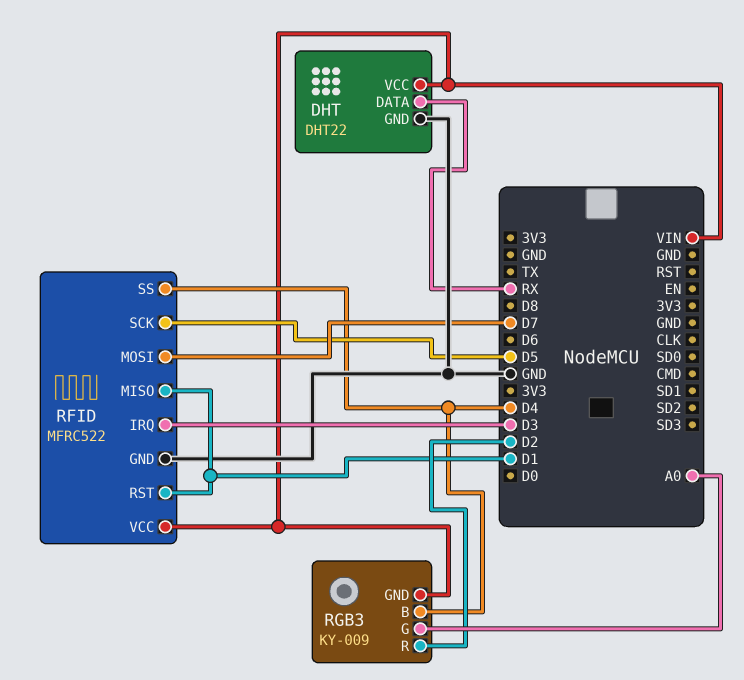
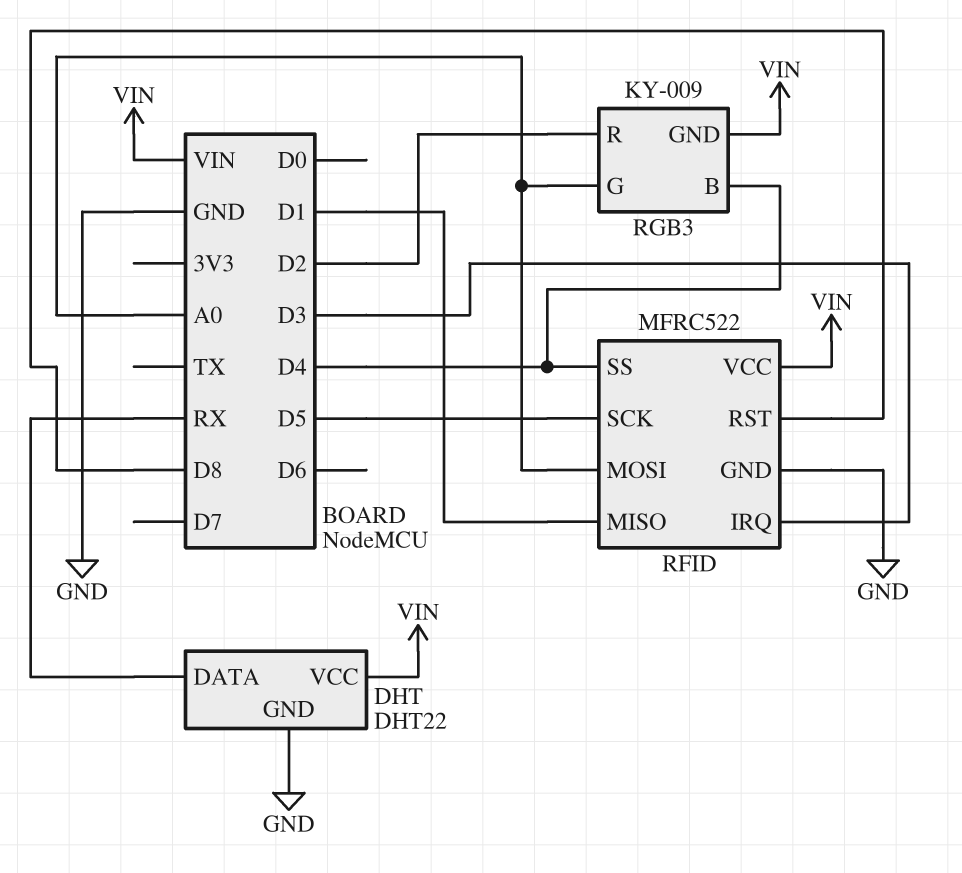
RFID pin MOSI: D7 -> A0
RFID pin RST: D1 -> D8

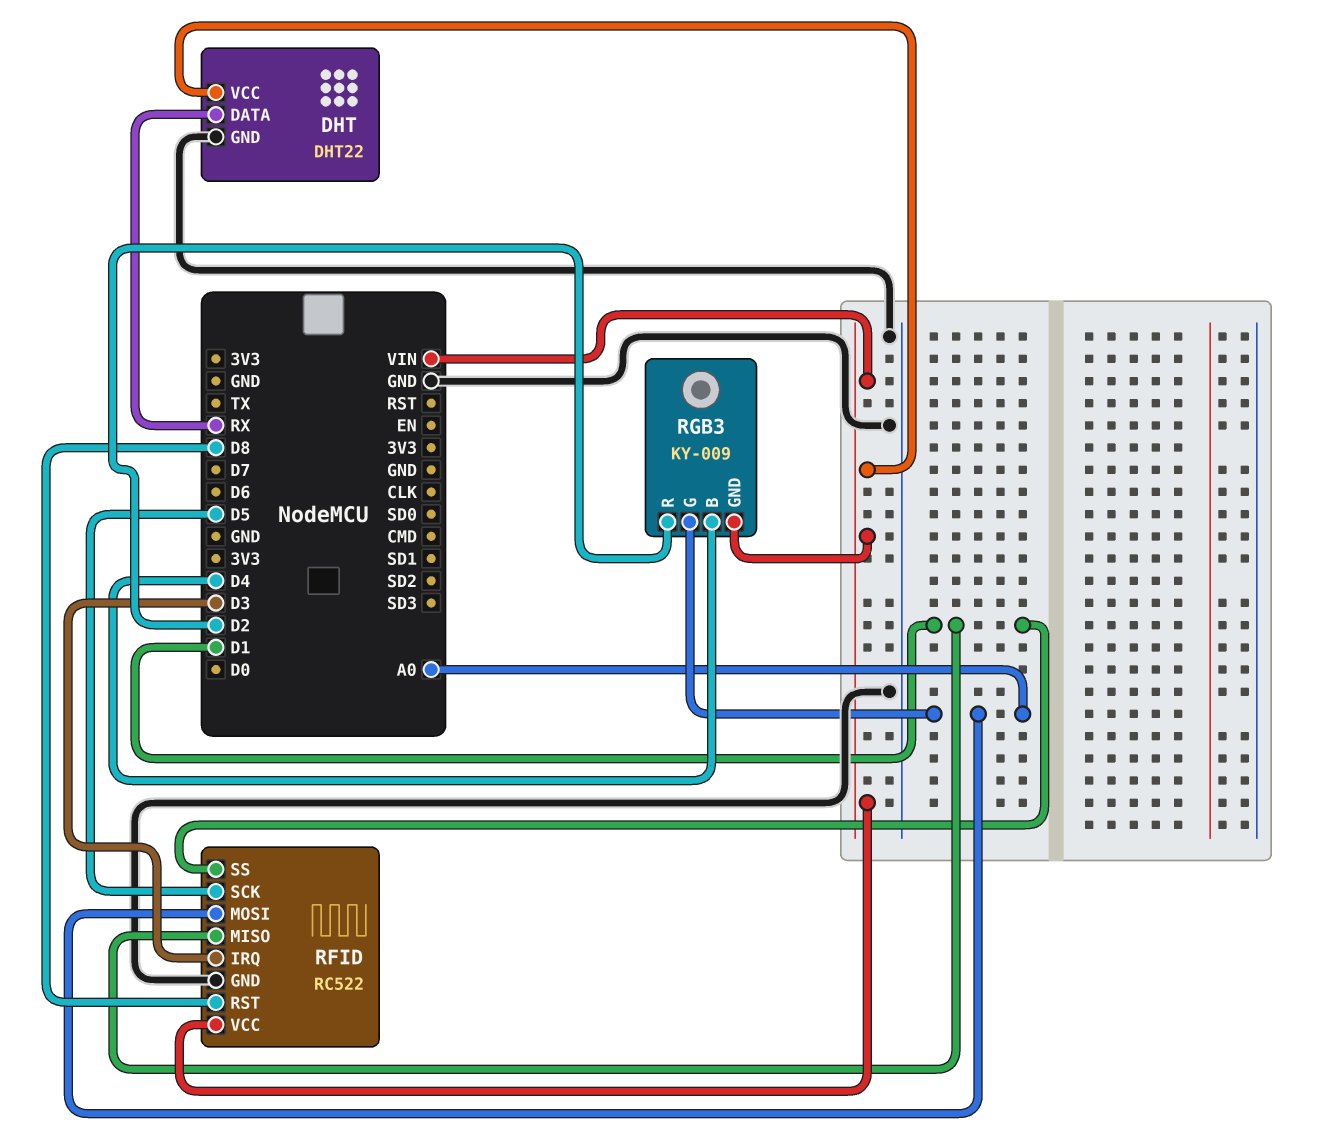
RFID: MFRC522 -> RC522
RFID pin SS: D4 -> D1

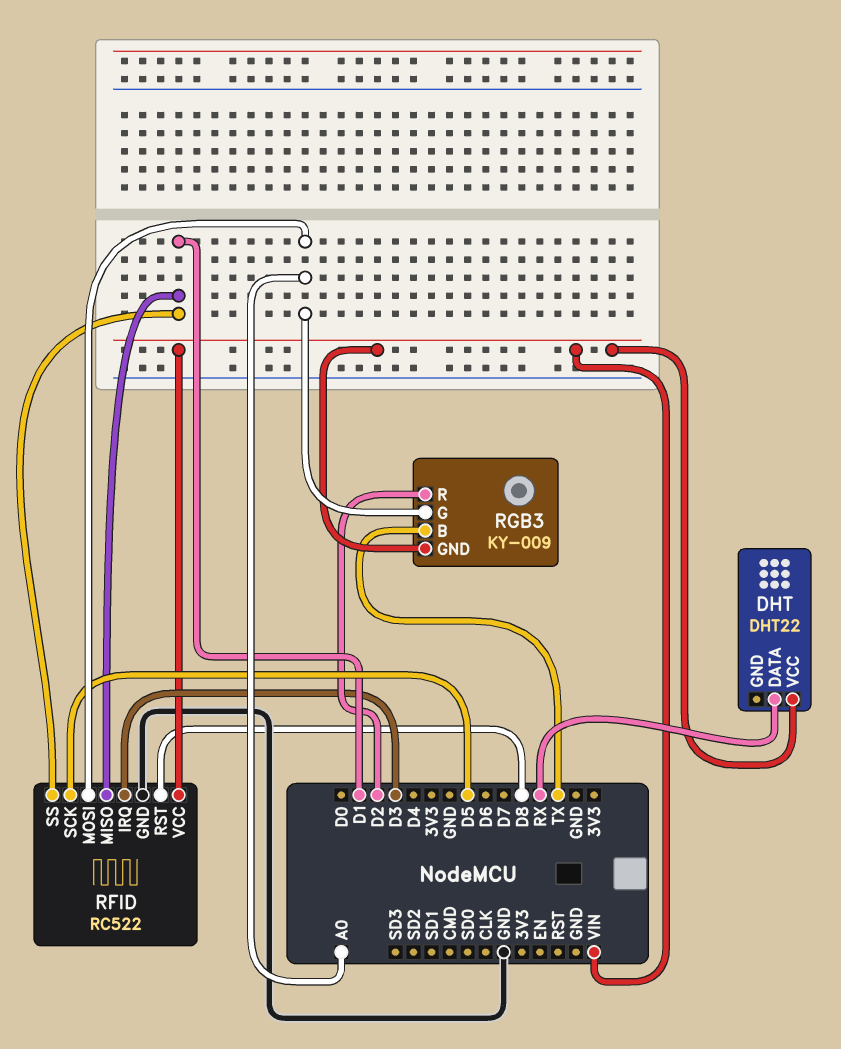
DHT pin GND: GND -> none
RGB3 pin B: D4 -> TX

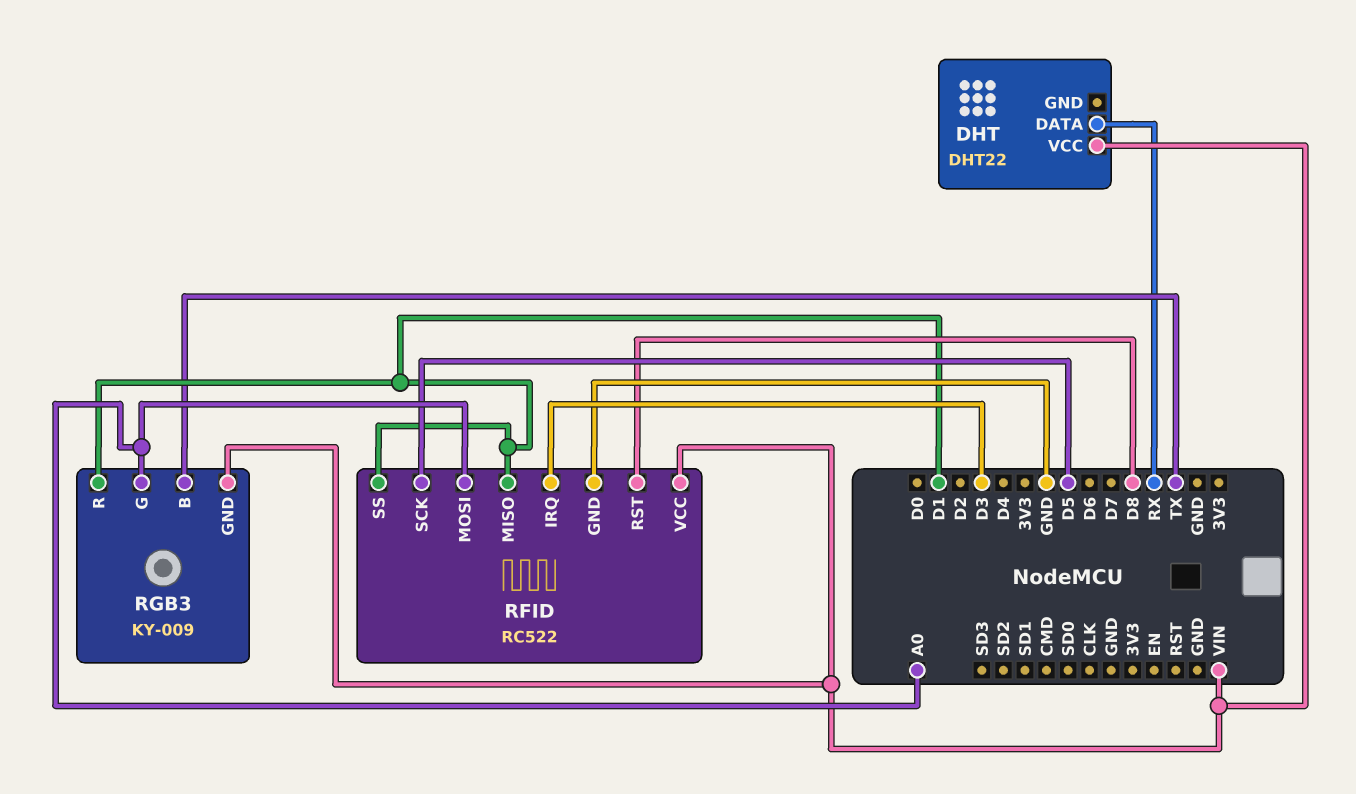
RGB3 pin R: D2 -> D1

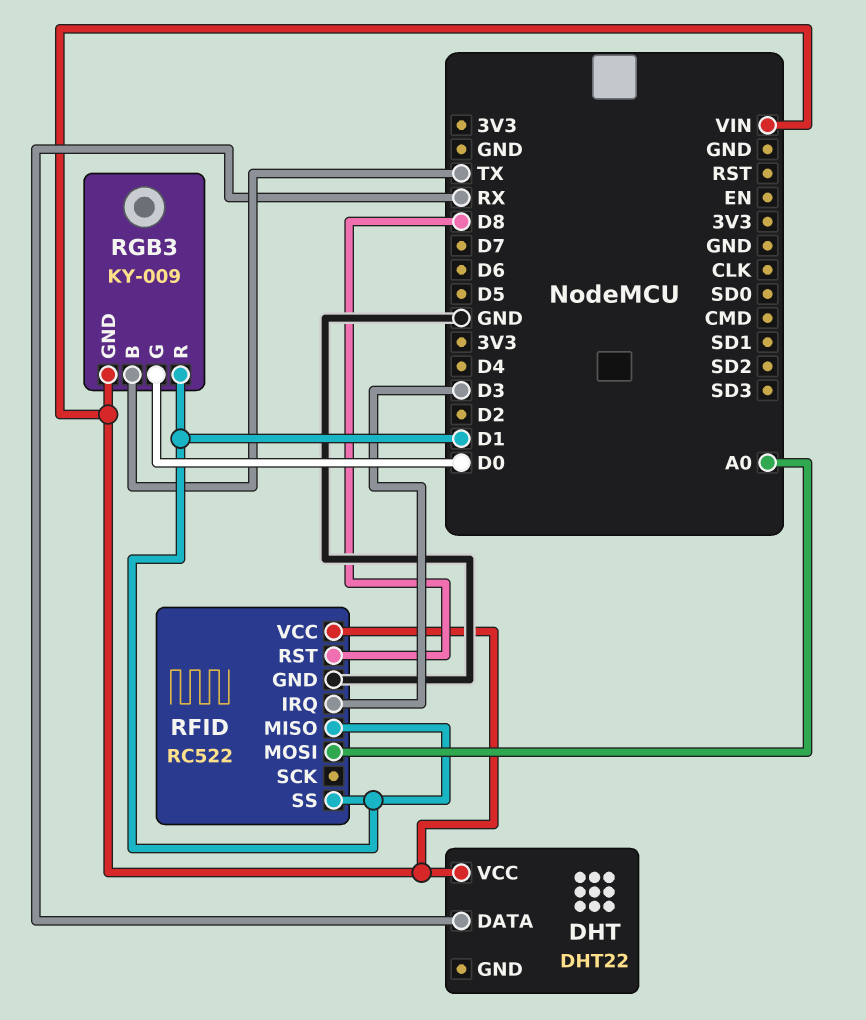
RFID pin SCK: D5 -> none
RGB3 pin G: A0 -> D0

